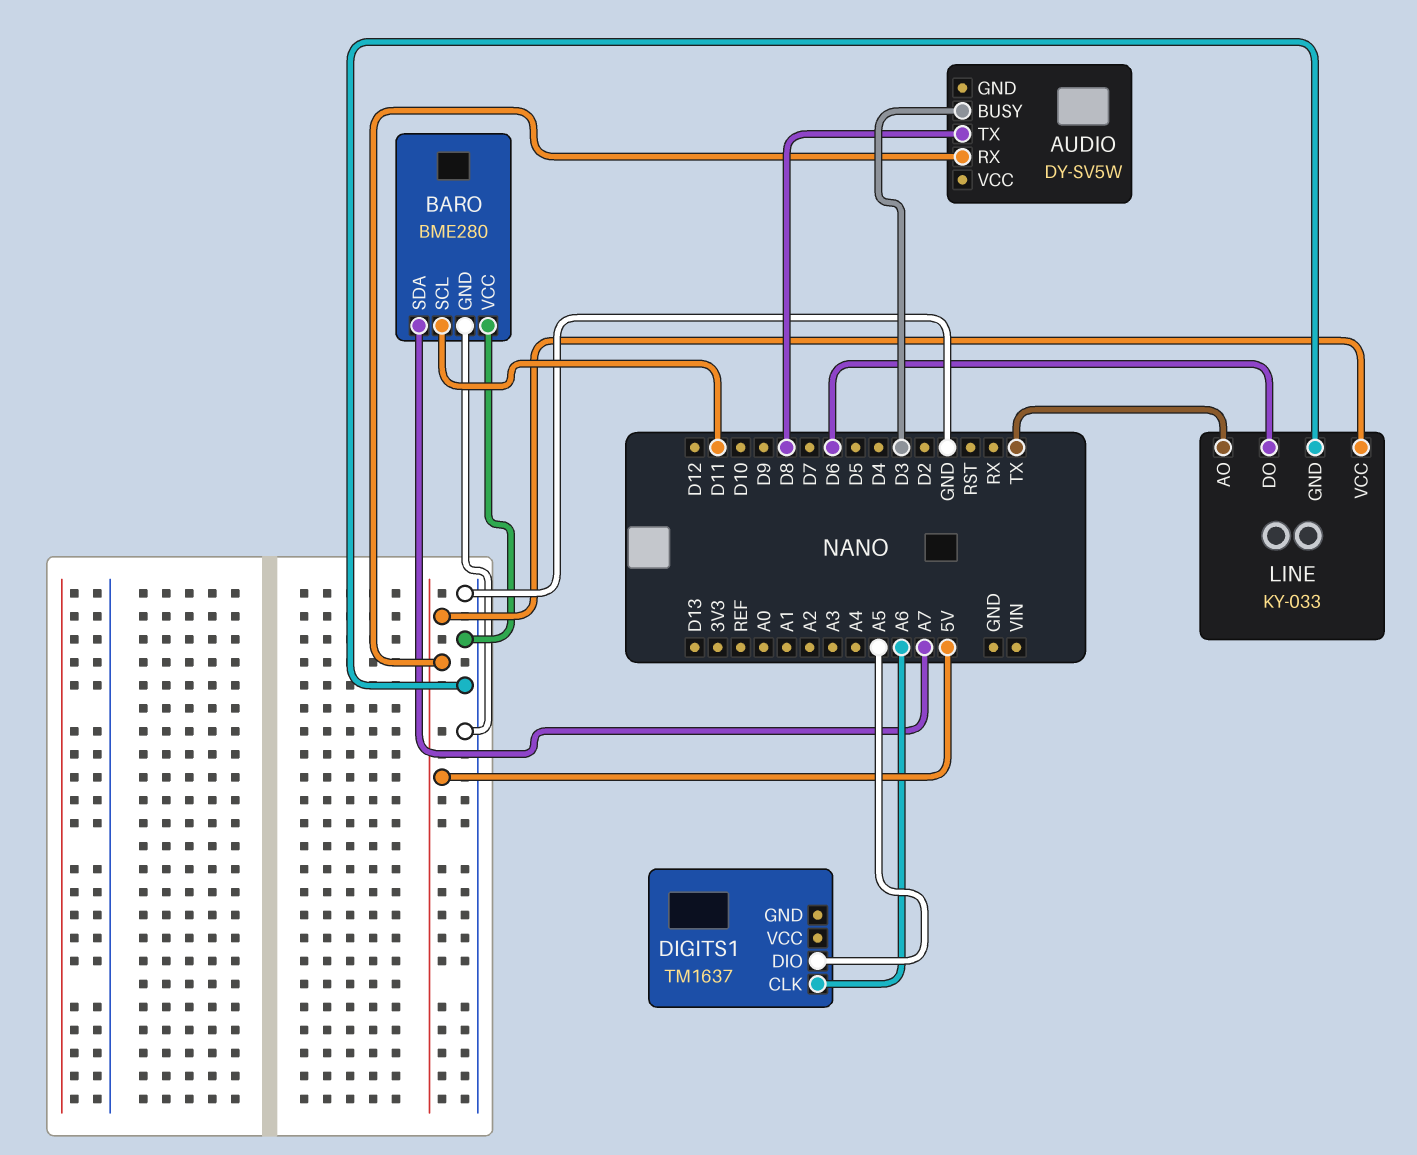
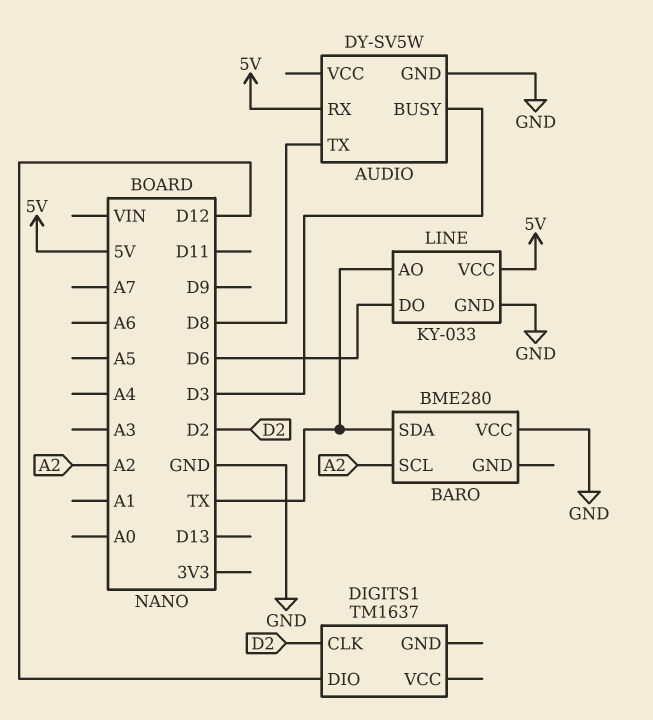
AUDIO pin GND: none -> GND
BARO pin GND: GND -> none
BARO pin SCL: D11 -> A2
BARO pin SDA: A7 -> TX
DIGITS1 pin CLK: A6 -> D2
DIGITS1 pin DIO: A5 -> D12

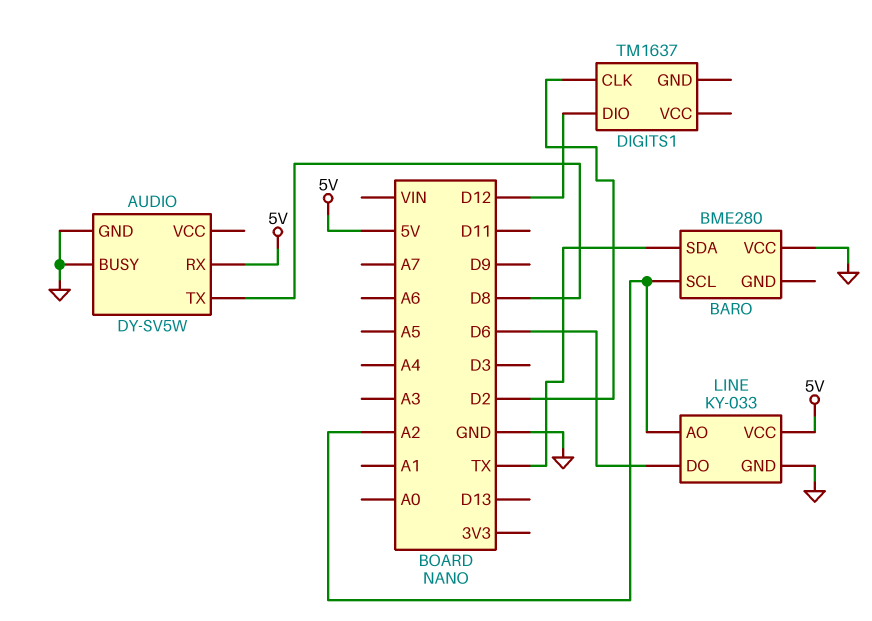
AUDIO pin BUSY: D3 -> GND
LINE pin AO: TX -> A2

